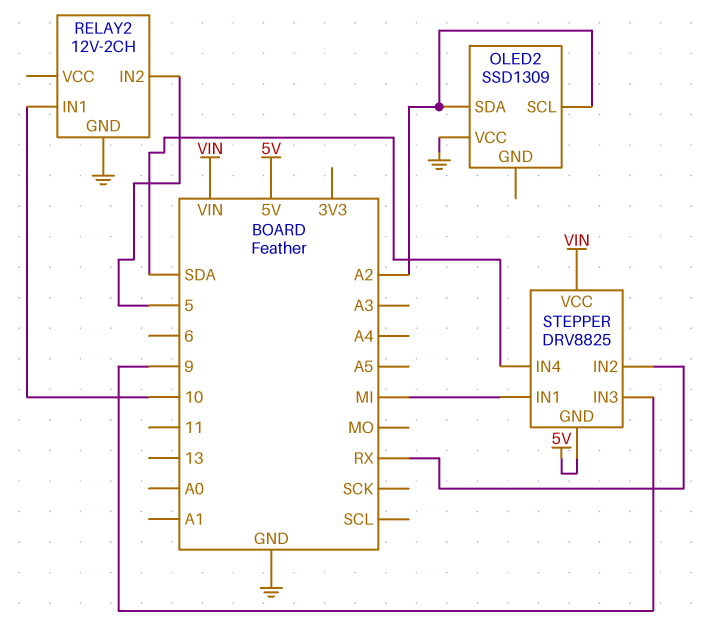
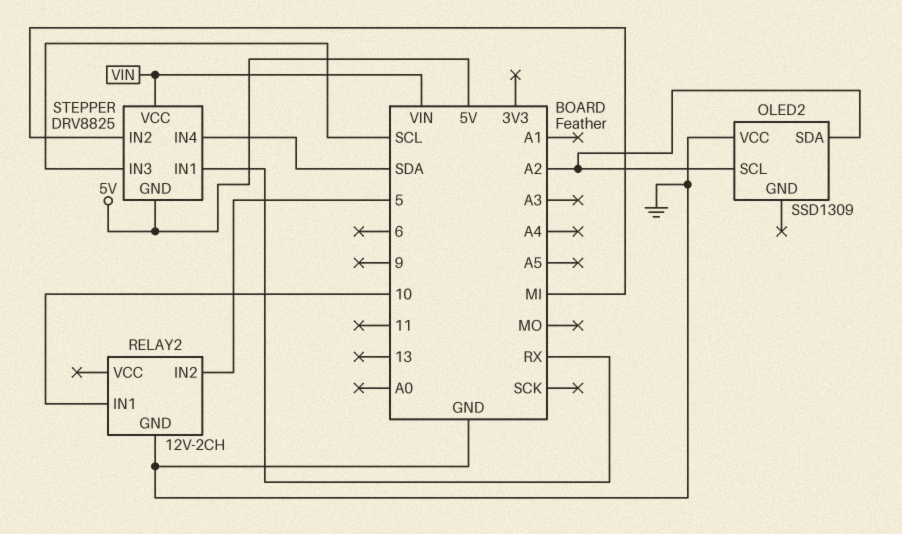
STEPPER pin IN1: MI -> RX
STEPPER pin IN2: RX -> MI
STEPPER pin IN3: 9 -> SCL

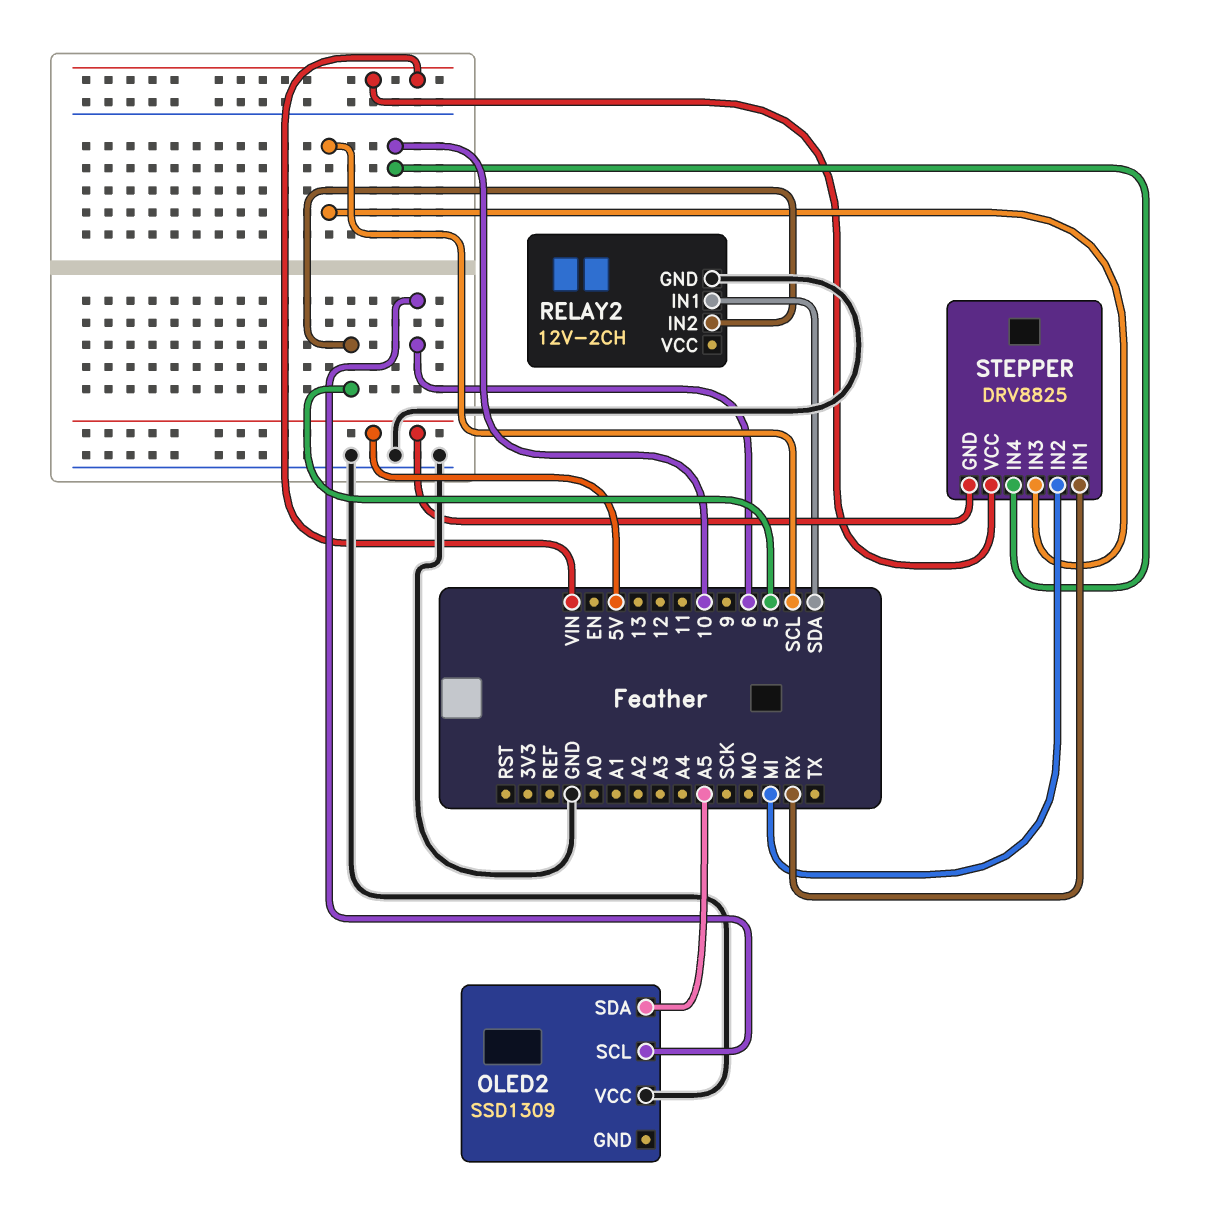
OLED2 pin SCL: A2 -> 6
OLED2 pin SDA: A2 -> A5
RELAY2 pin IN1: 10 -> SDA
STEPPER pin IN4: SDA -> 10

